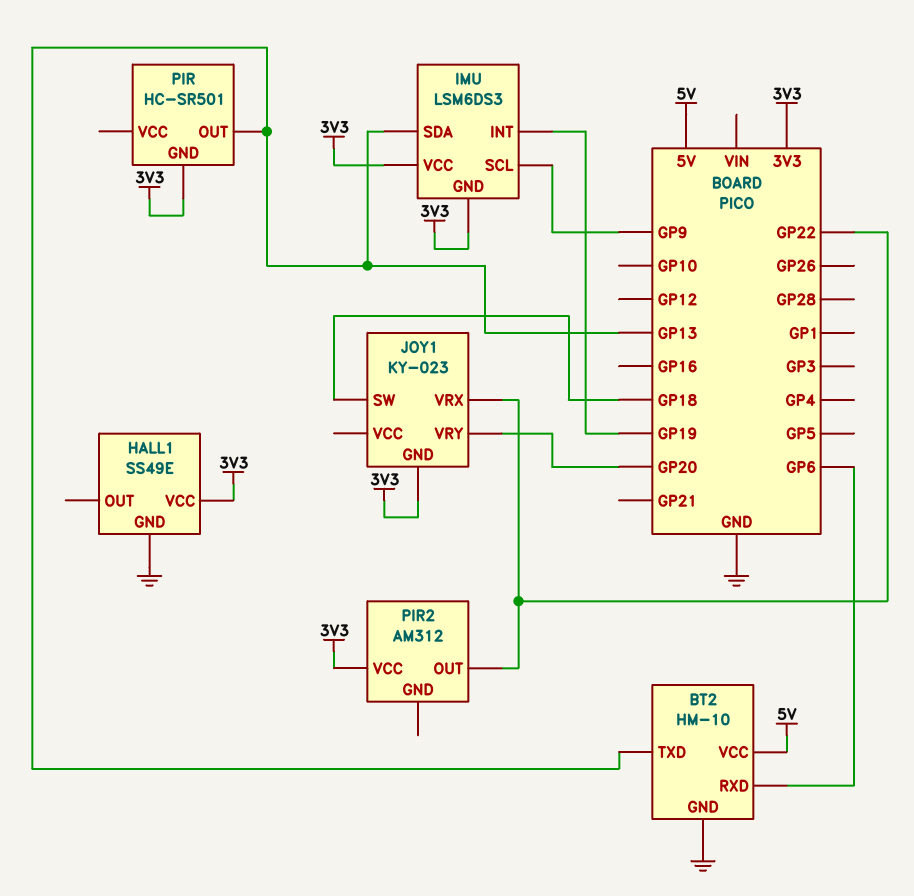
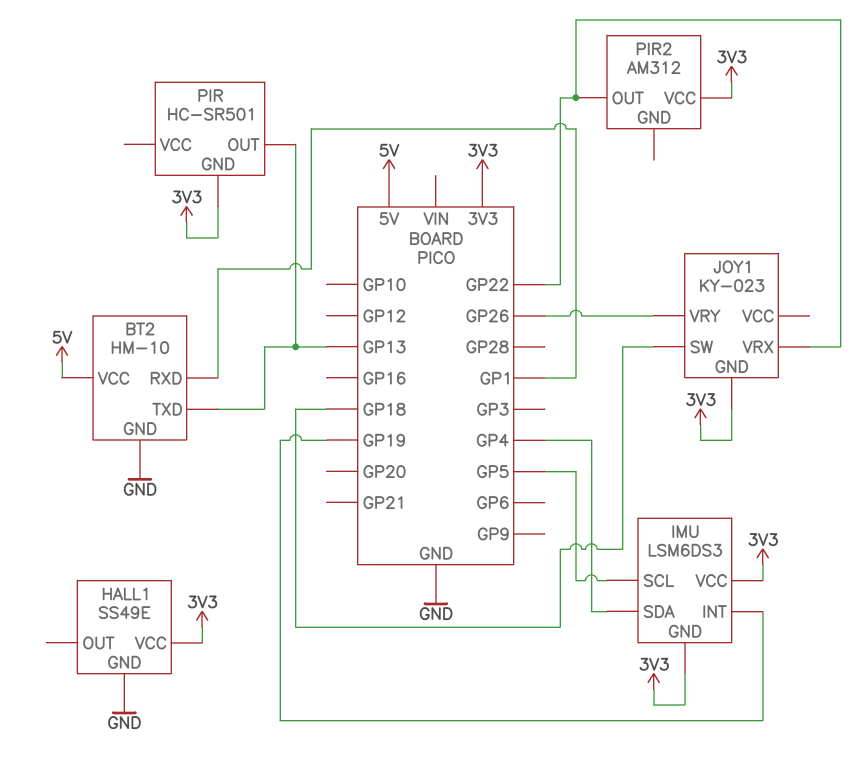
BT2 pin RXD: GP6 -> GP1
IMU pin SCL: GP9 -> GP5
IMU pin SDA: GP13 -> GP4
JOY1 pin VRY: GP20 -> GP26

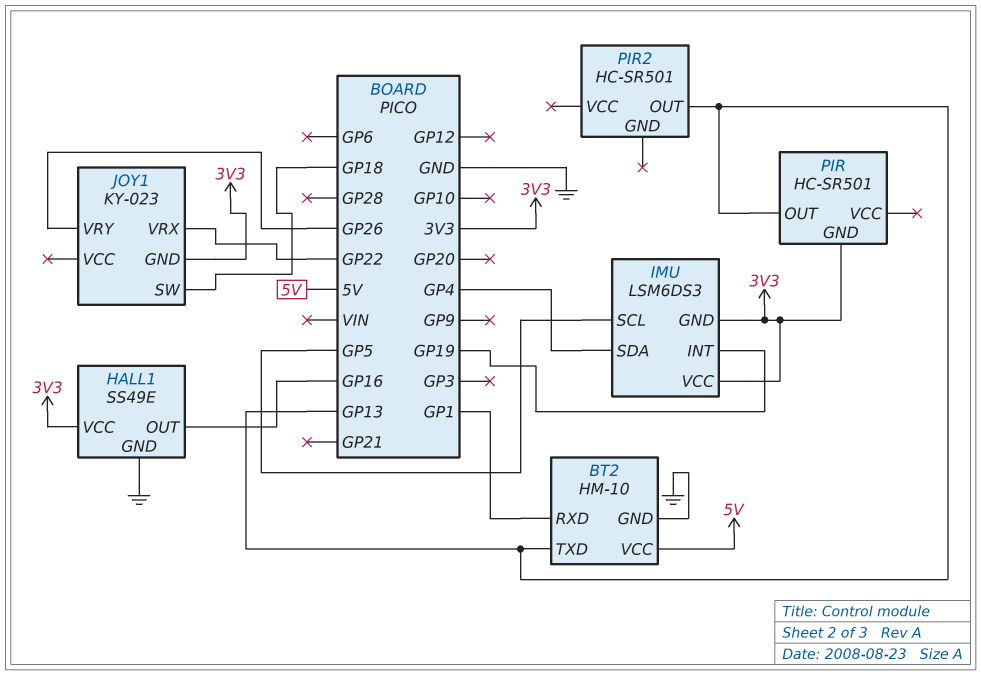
HALL1 pin OUT: none -> GP16
PIR2: AM312 -> HC-SR501
PIR2 pin OUT: GP22 -> GP13
PIR2 pin VCC: 3V3 -> none

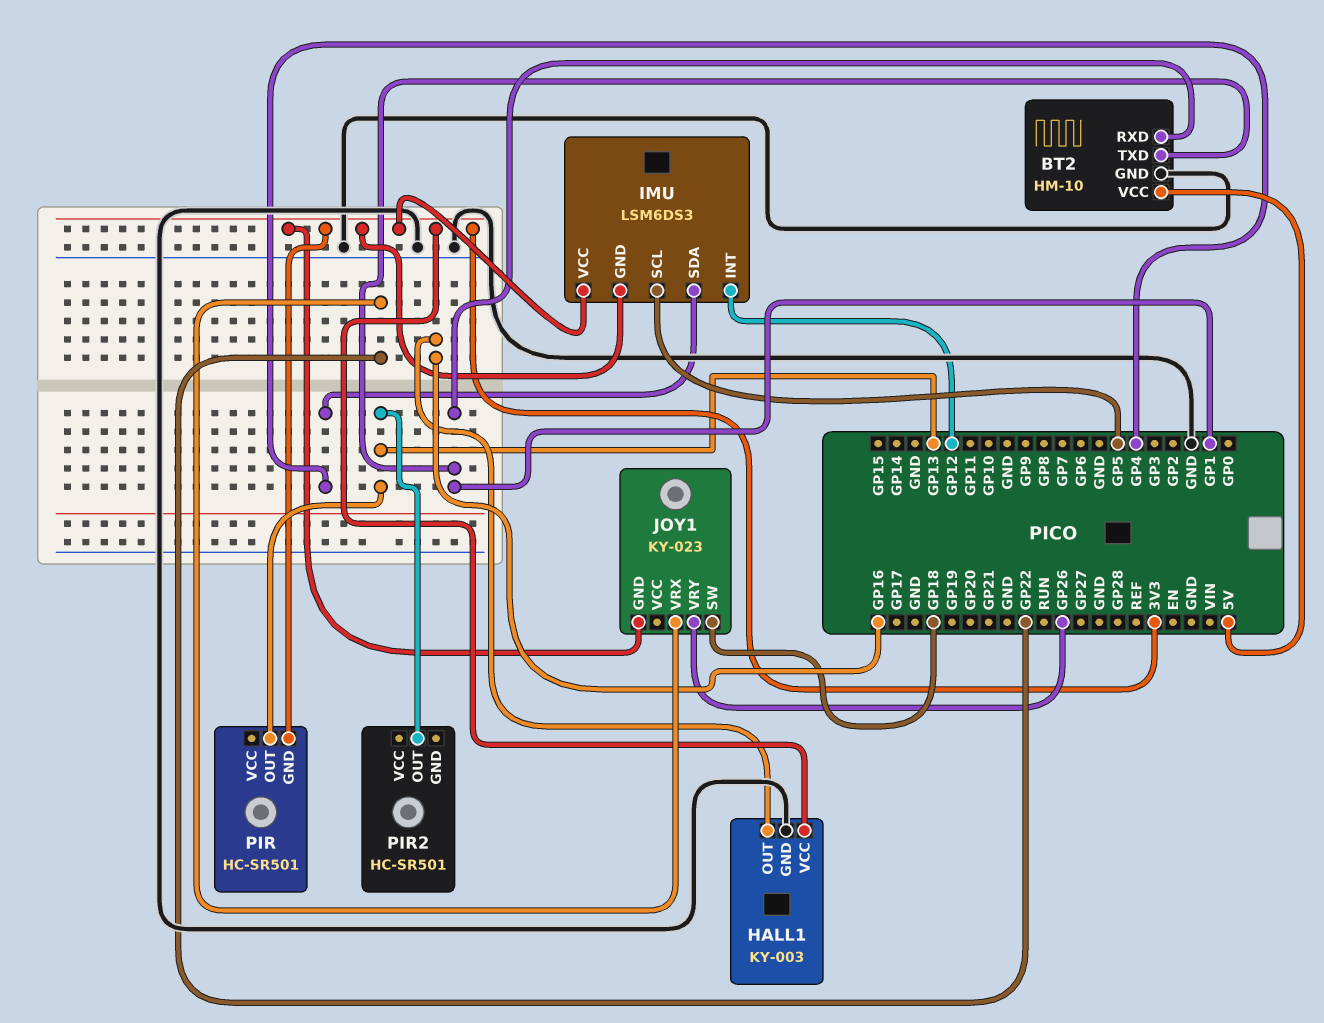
BT2 pin TXD: GP13 -> GP1
HALL1: SS49E -> KY-003
IMU pin INT: GP19 -> GP12

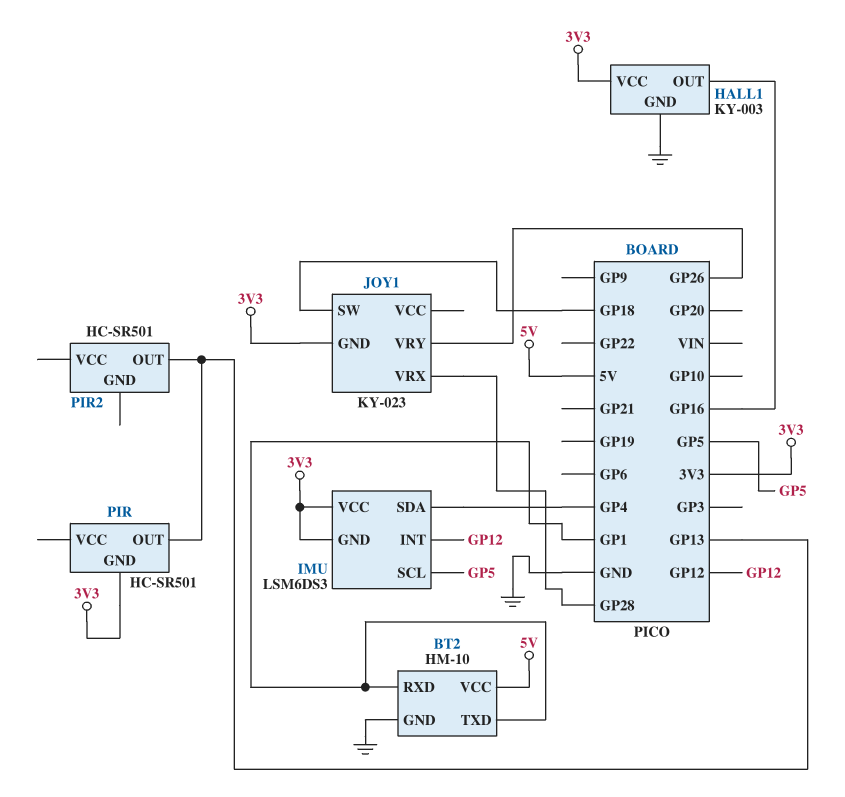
JOY1 pin VRX: GP22 -> GP28

